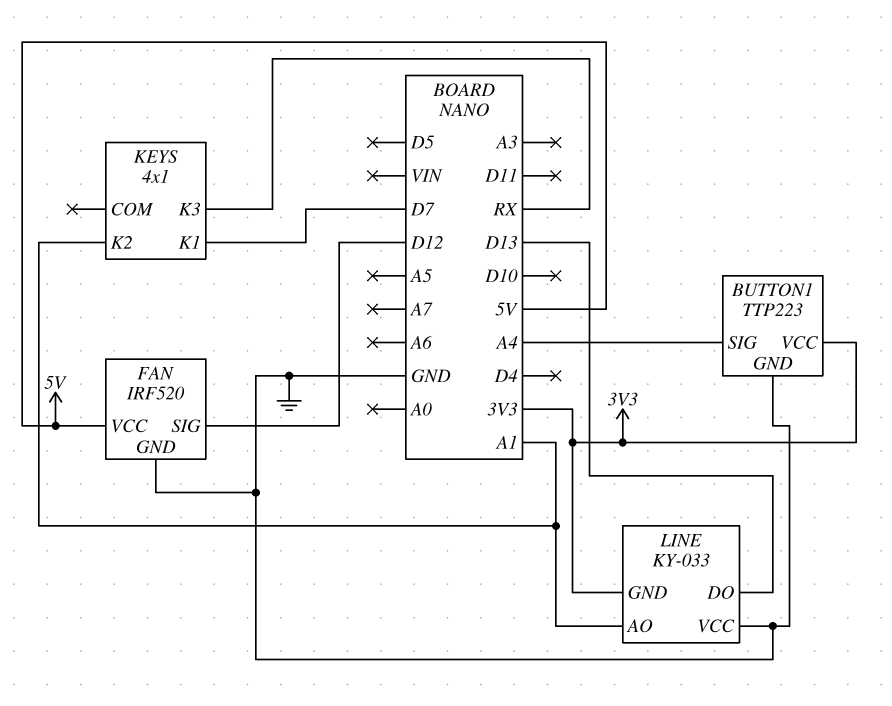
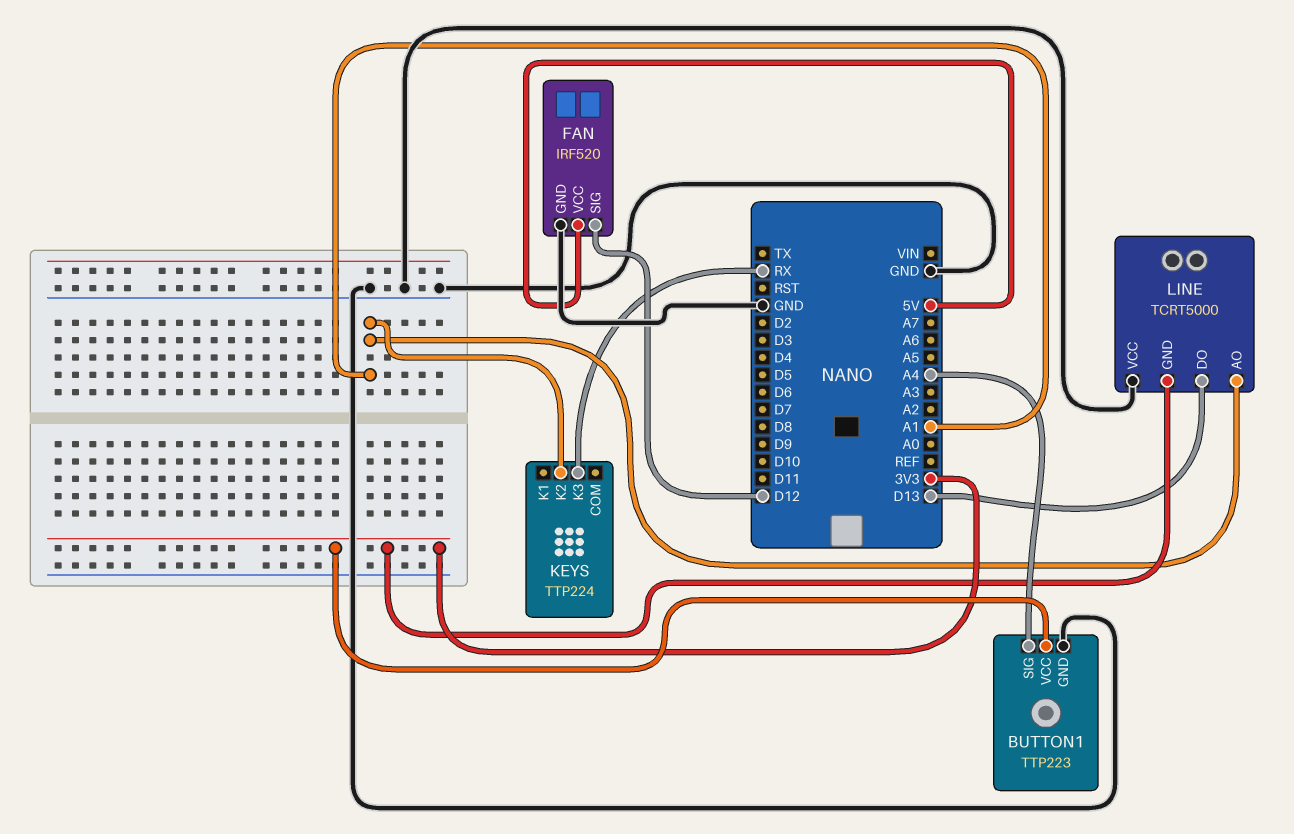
KEYS: 4x1 -> TTP224
KEYS pin K1: D7 -> none
LINE: KY-033 -> TCRT5000

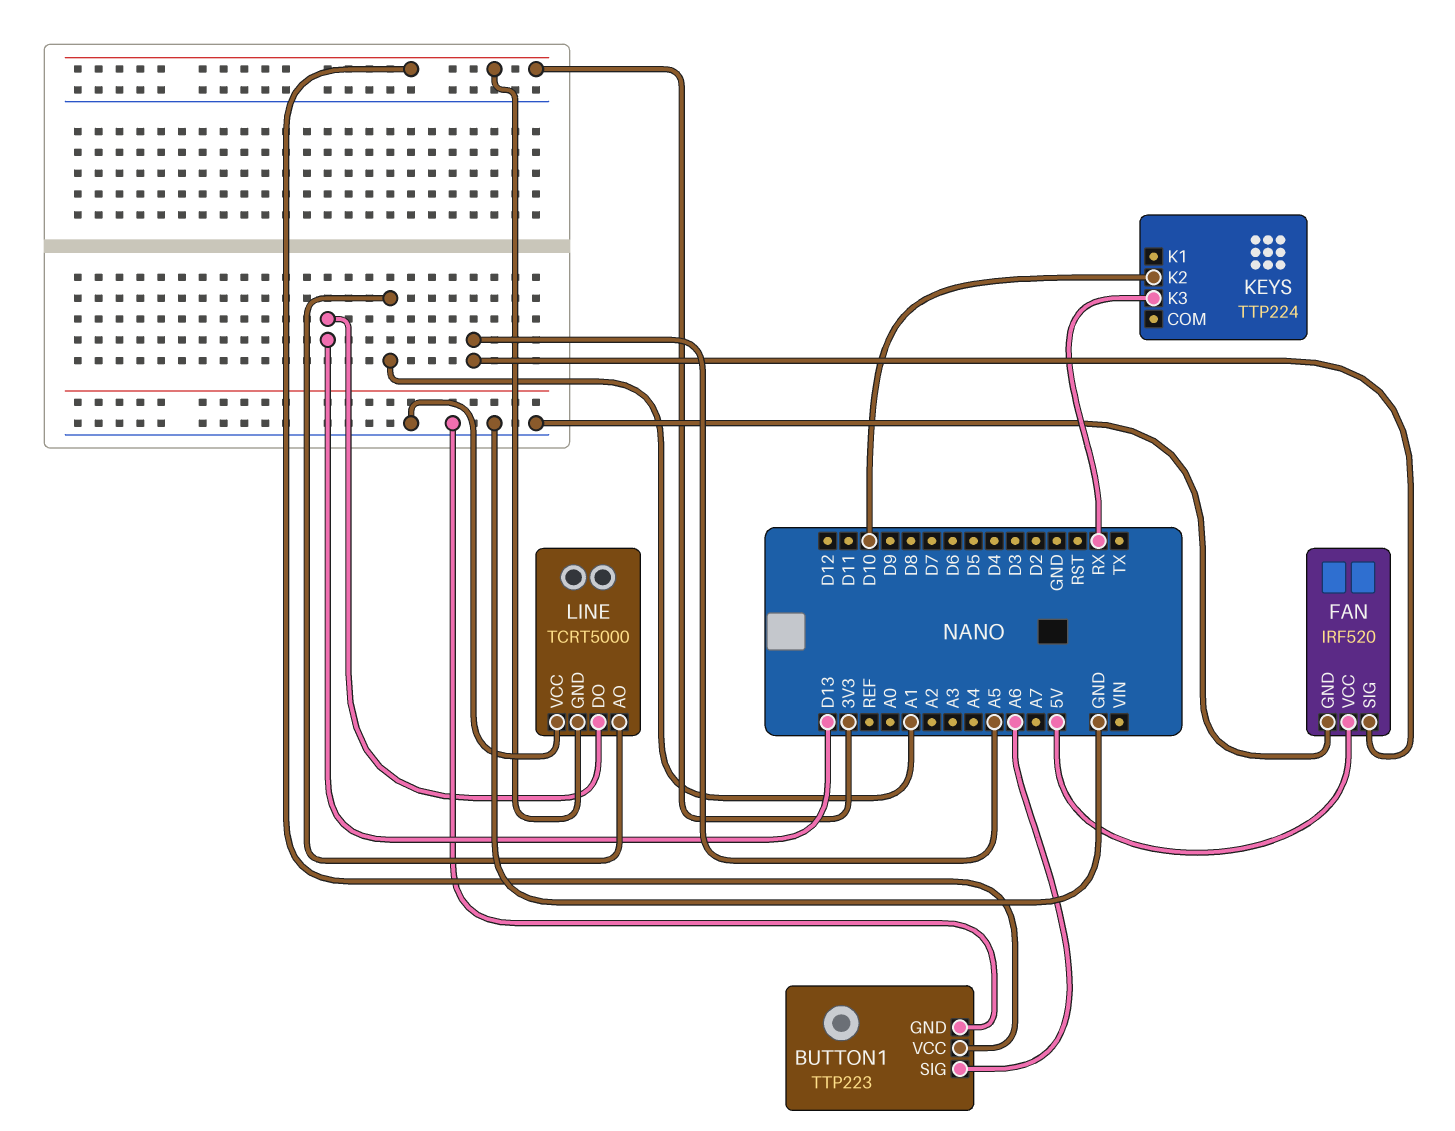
BUTTON1 pin SIG: A4 -> A6
FAN pin SIG: D12 -> A5
KEYS pin K2: A1 -> D10

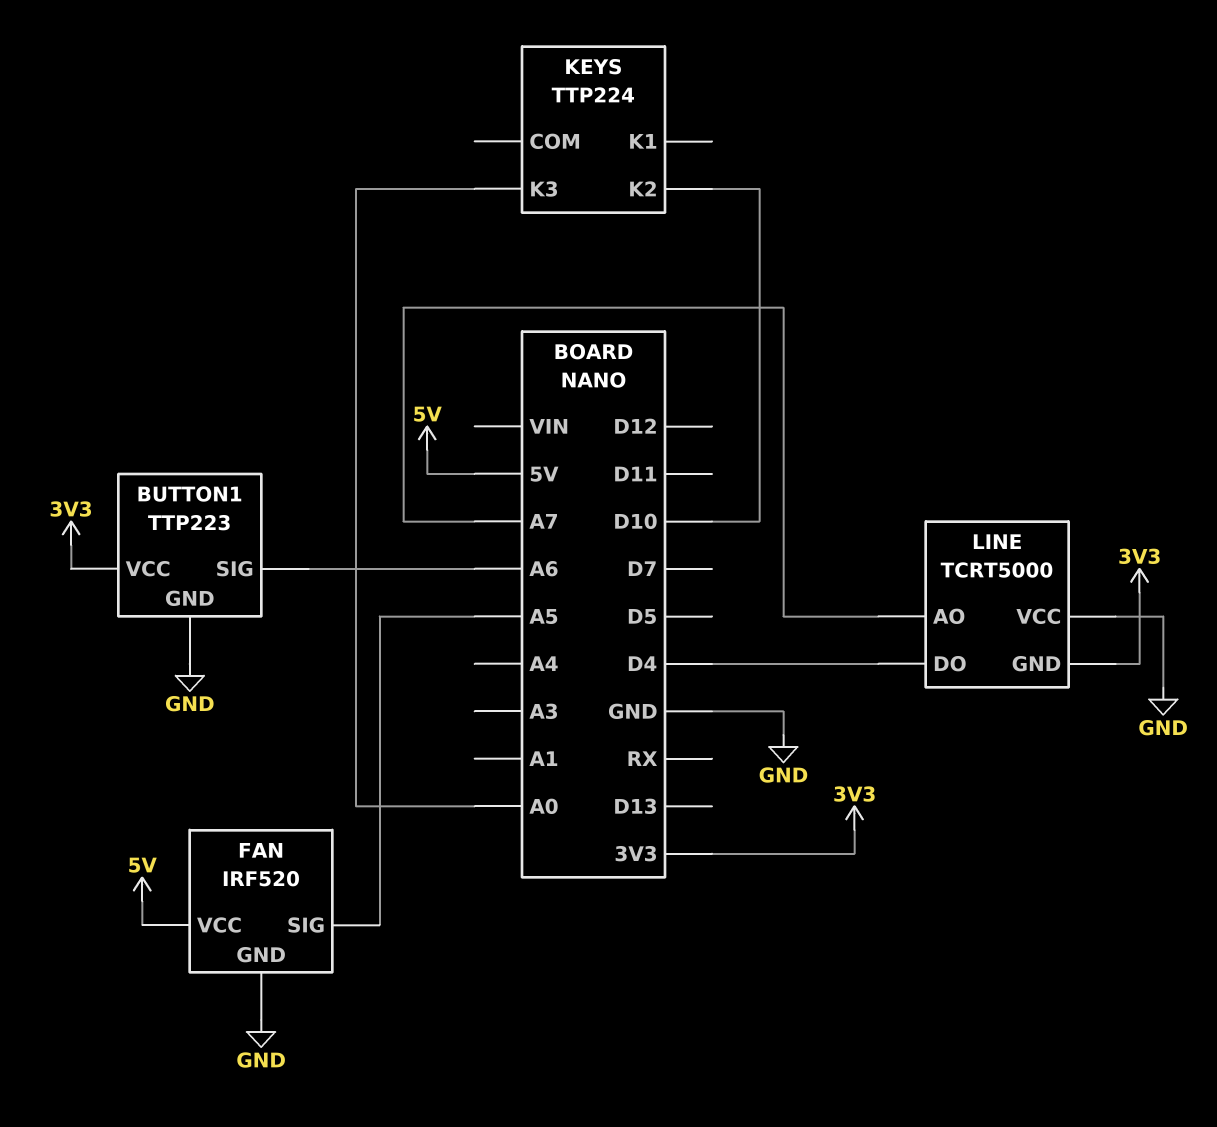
KEYS pin K3: RX -> A0
LINE pin AO: A1 -> A7
LINE pin DO: D13 -> D4

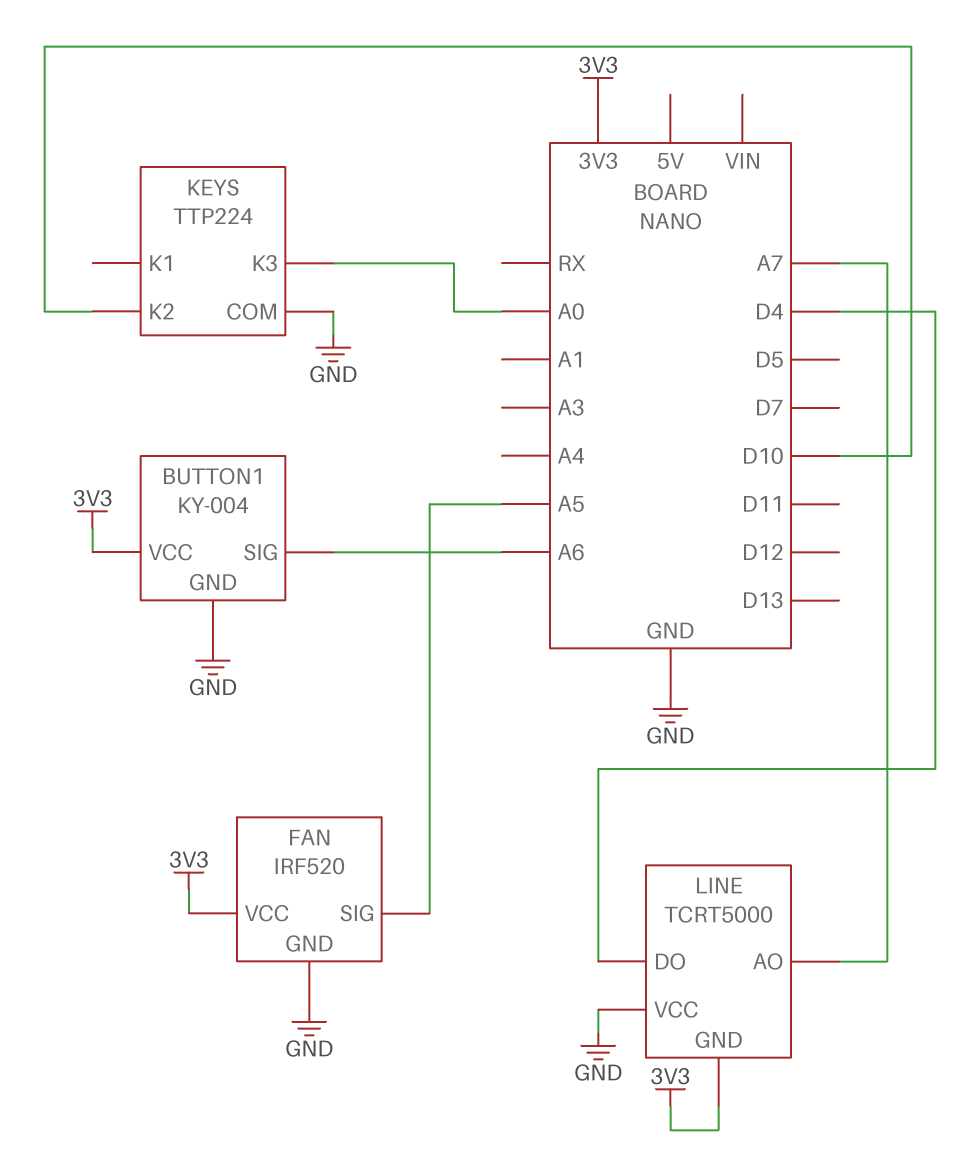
BUTTON1: TTP223 -> KY-004
FAN pin VCC: 5V -> 3V3
KEYS pin COM: none -> GND

